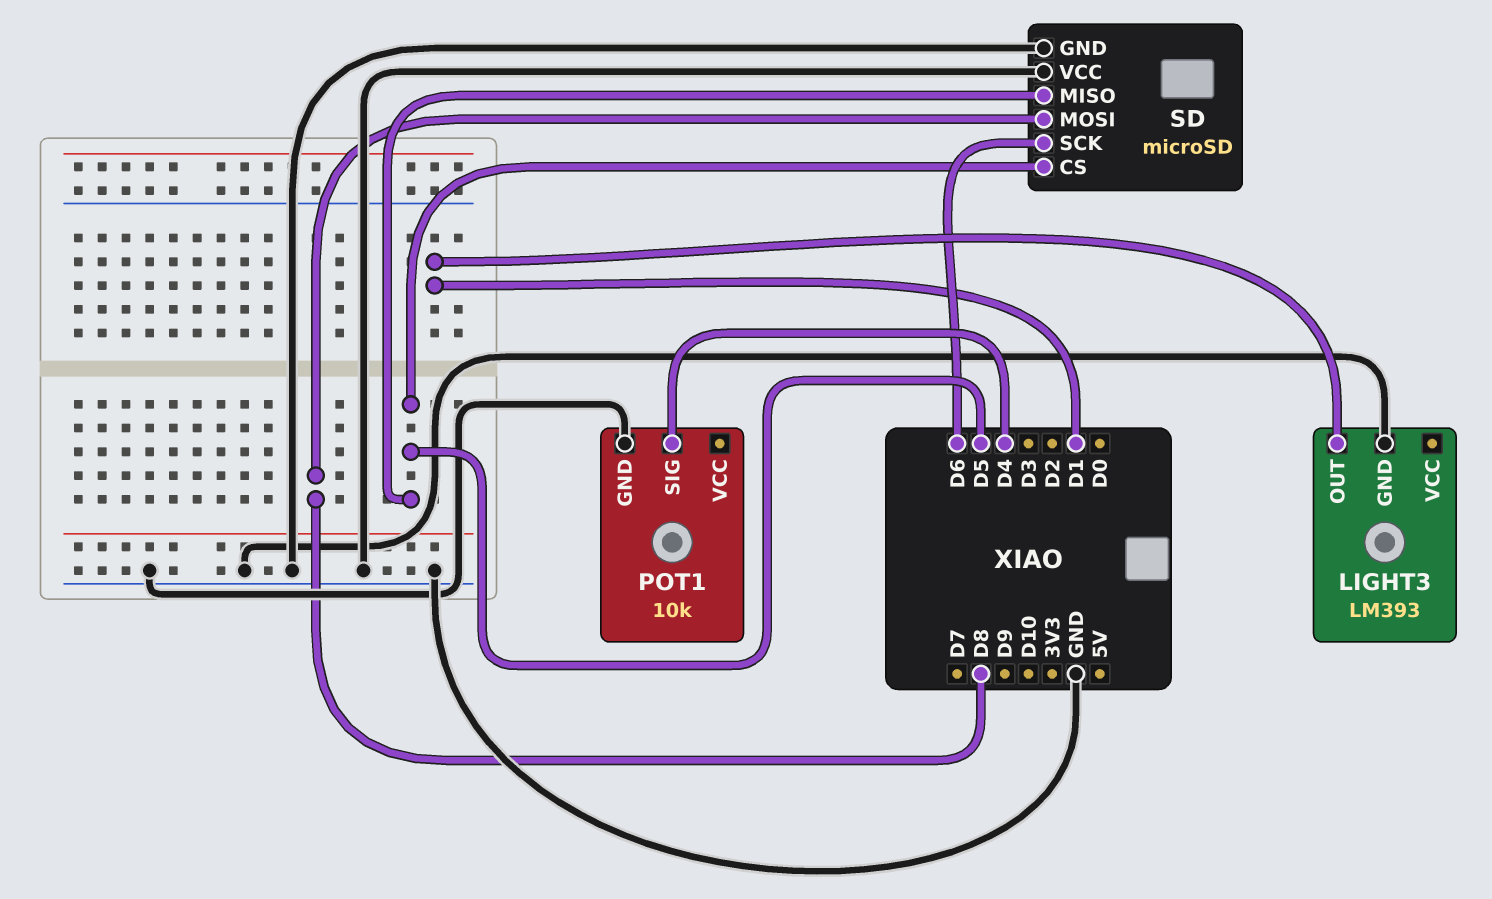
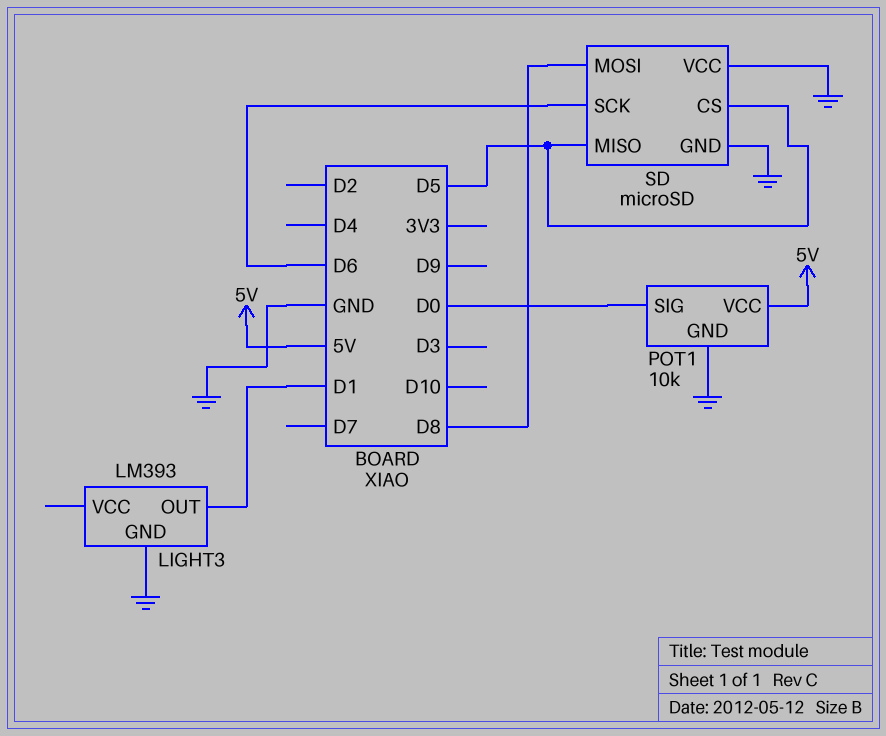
POT1 pin SIG: D4 -> D0
POT1 pin VCC: none -> 5V

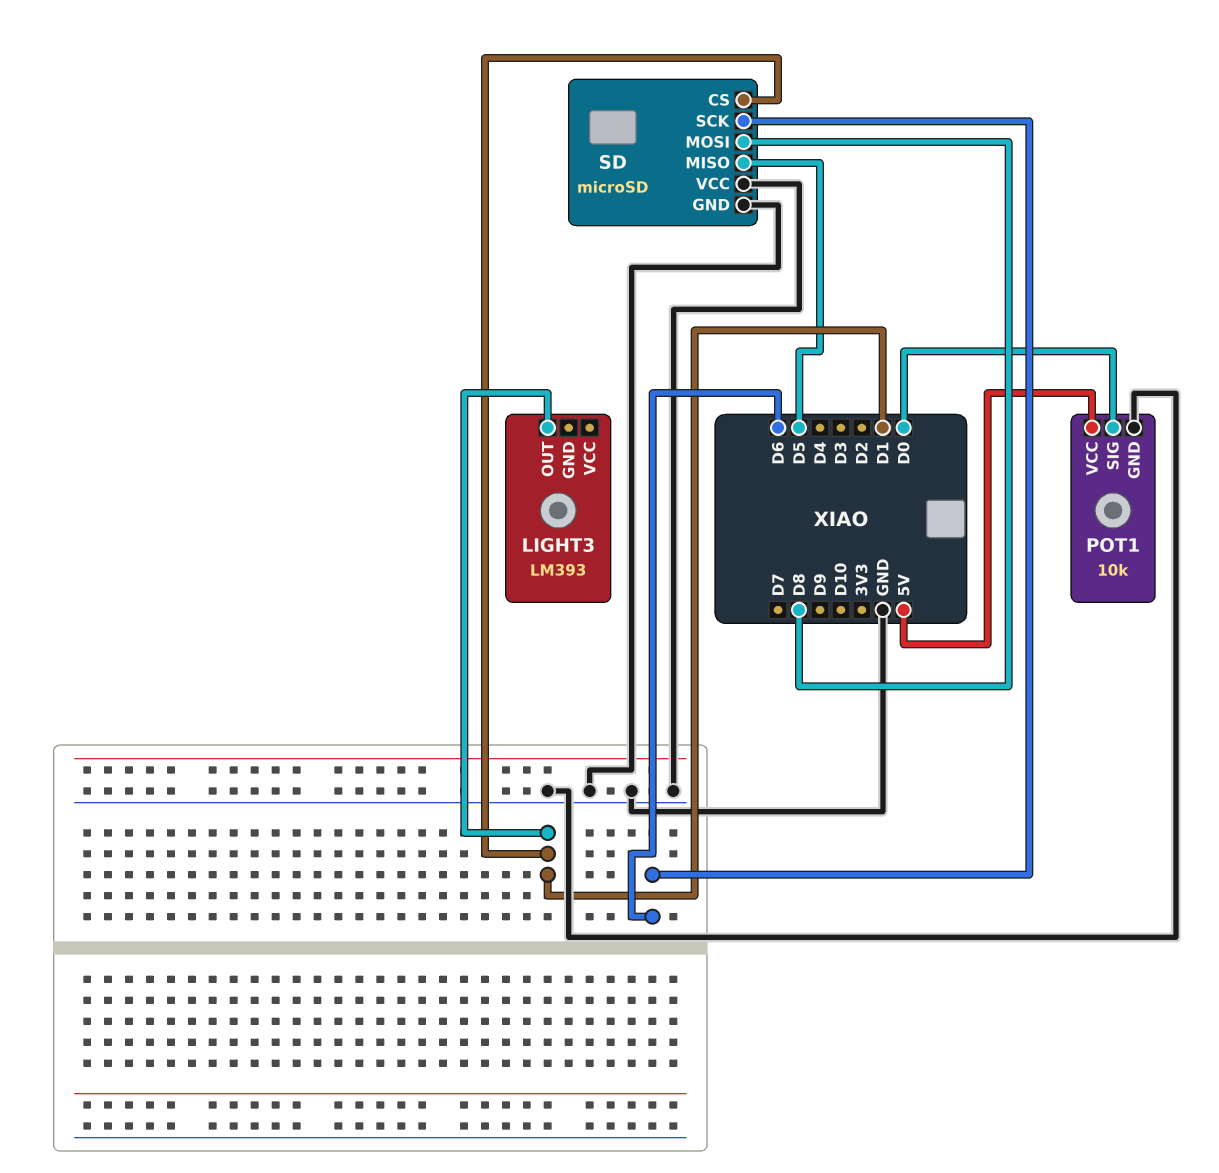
LIGHT3 pin GND: GND -> none
SD pin CS: D5 -> D1

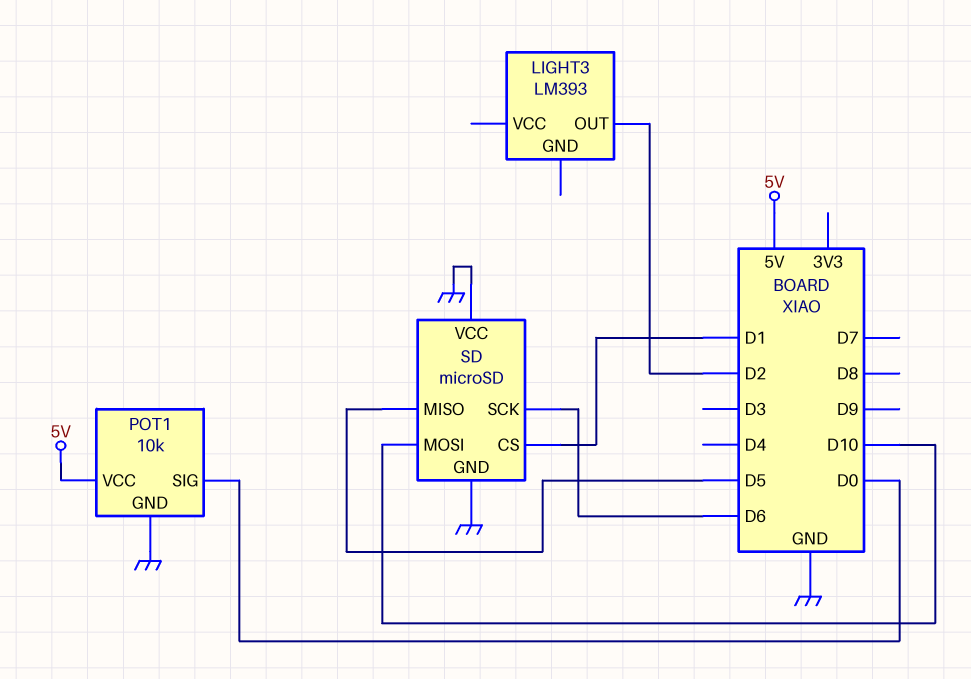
LIGHT3 pin OUT: D1 -> D2
SD pin MOSI: D8 -> D10

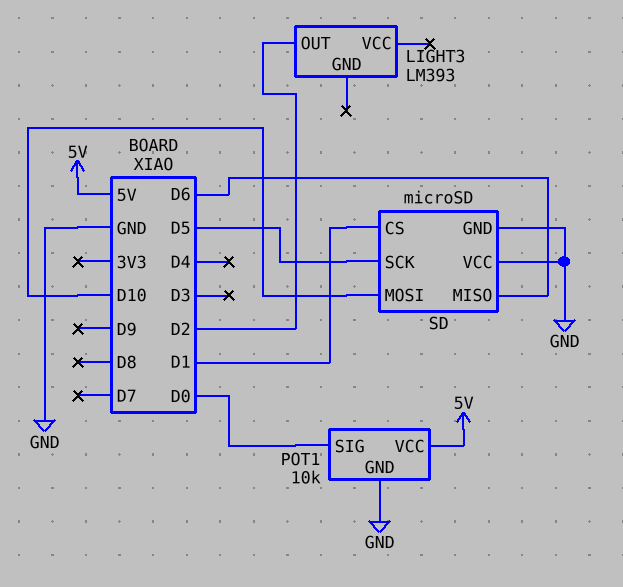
SD pin MISO: D5 -> D6
SD pin SCK: D6 -> D5

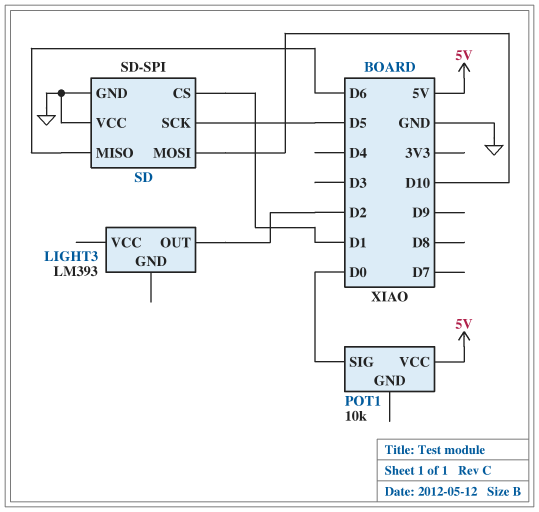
POT1 pin GND: GND -> none
SD: microSD -> SD-SPI

